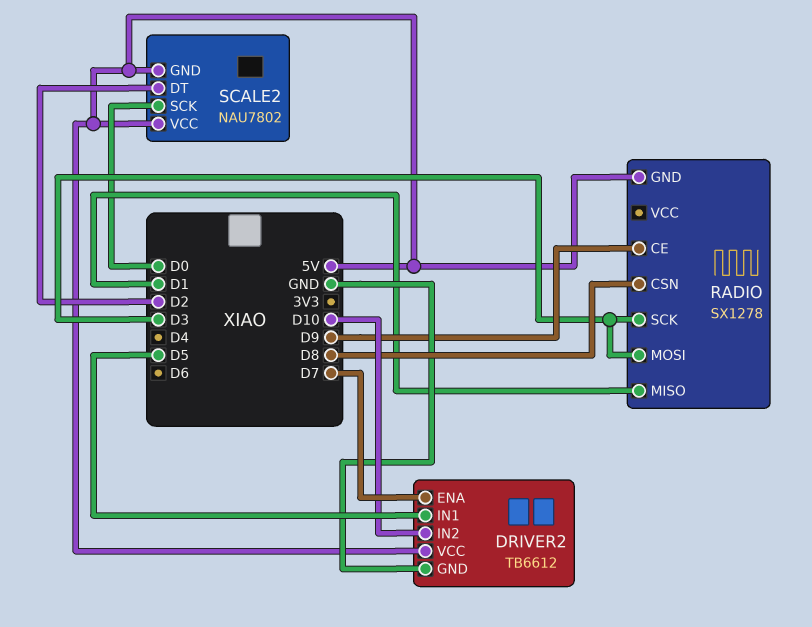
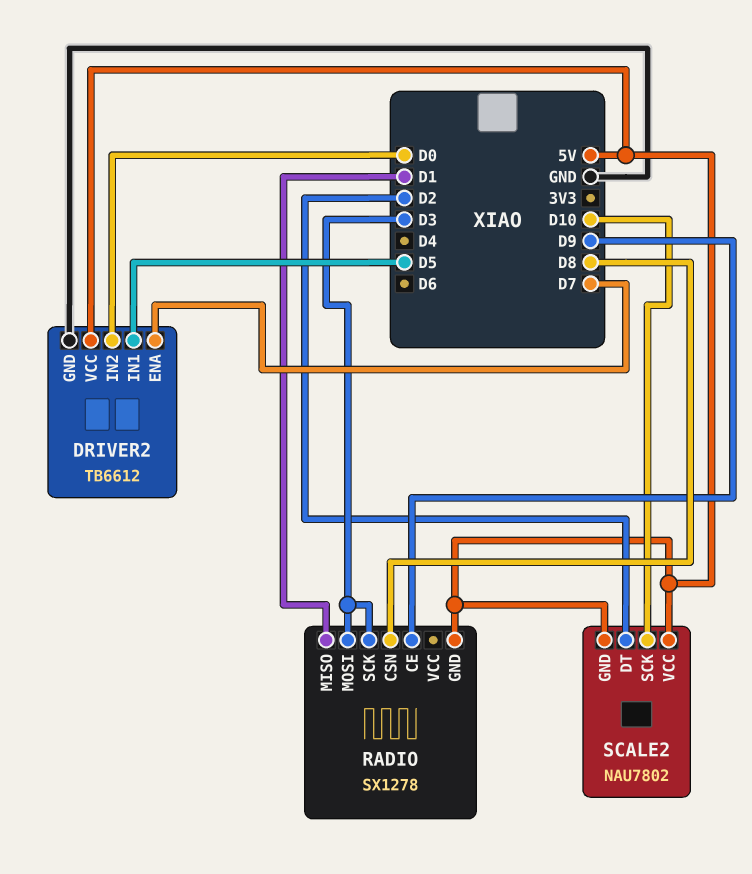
DRIVER2 pin IN2: D10 -> D0
SCALE2 pin SCK: D0 -> D10

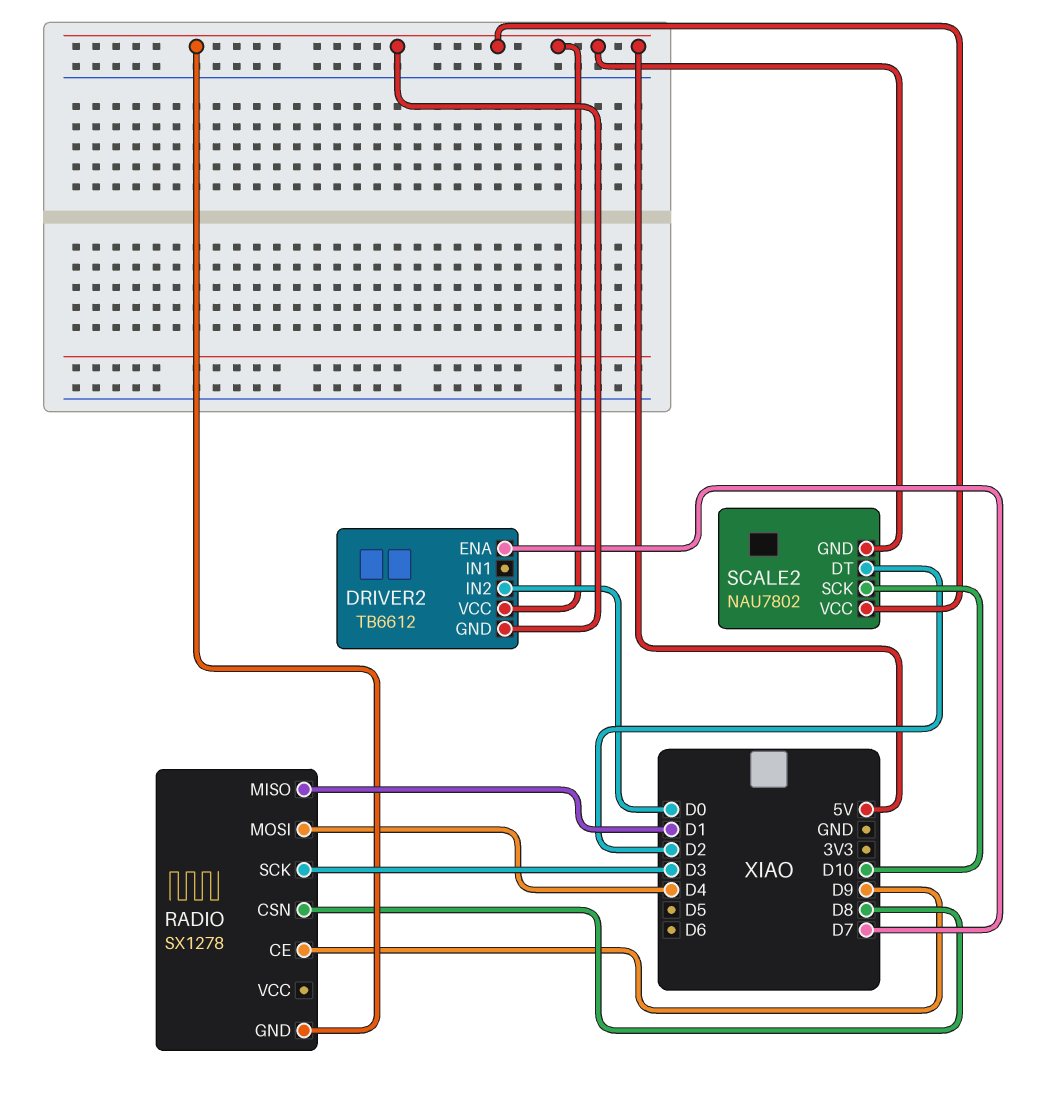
DRIVER2 pin GND: GND -> 5V
DRIVER2 pin IN1: D5 -> none
RADIO pin MOSI: D3 -> D4

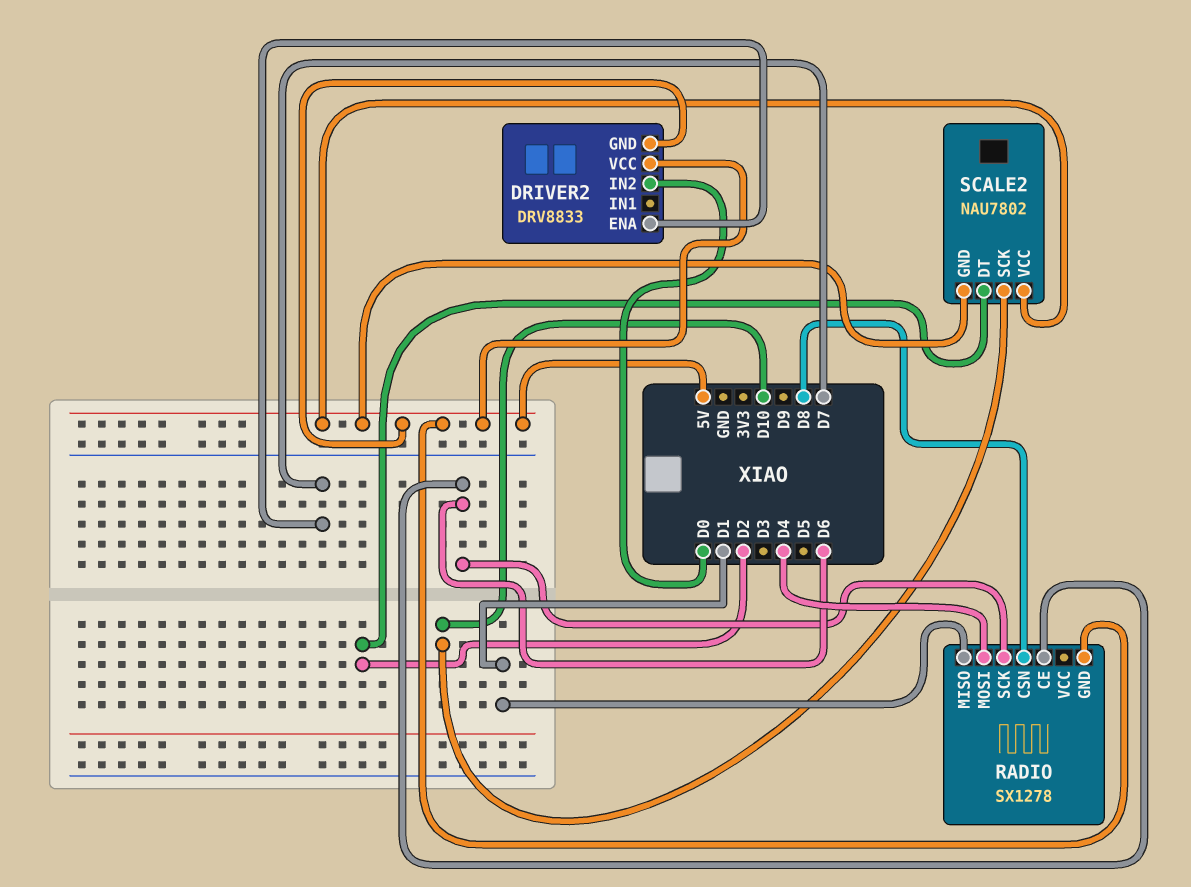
DRIVER2: TB6612 -> DRV8833
RADIO pin CE: D9 -> D6
RADIO pin SCK: D3 -> D6

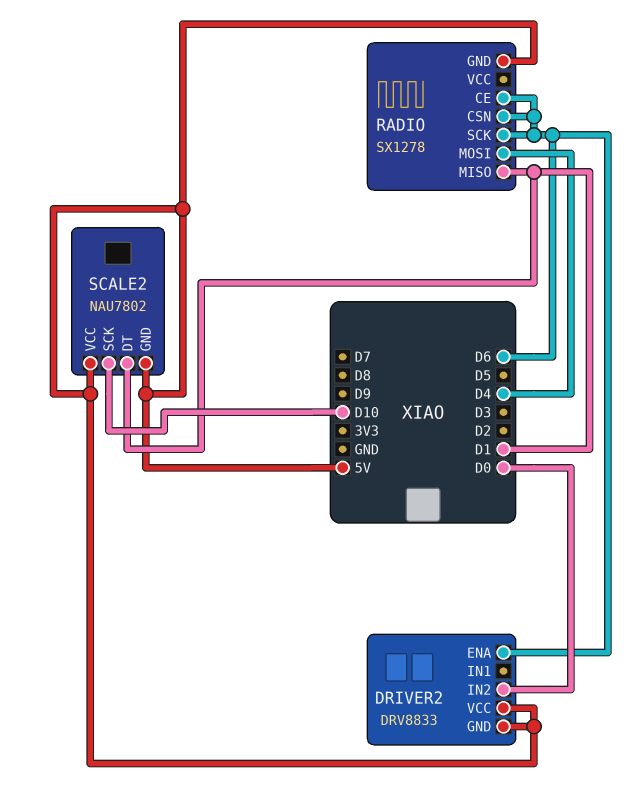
DRIVER2 pin ENA: D7 -> D6
RADIO pin CSN: D8 -> D6
SCALE2 pin DT: D2 -> D1

